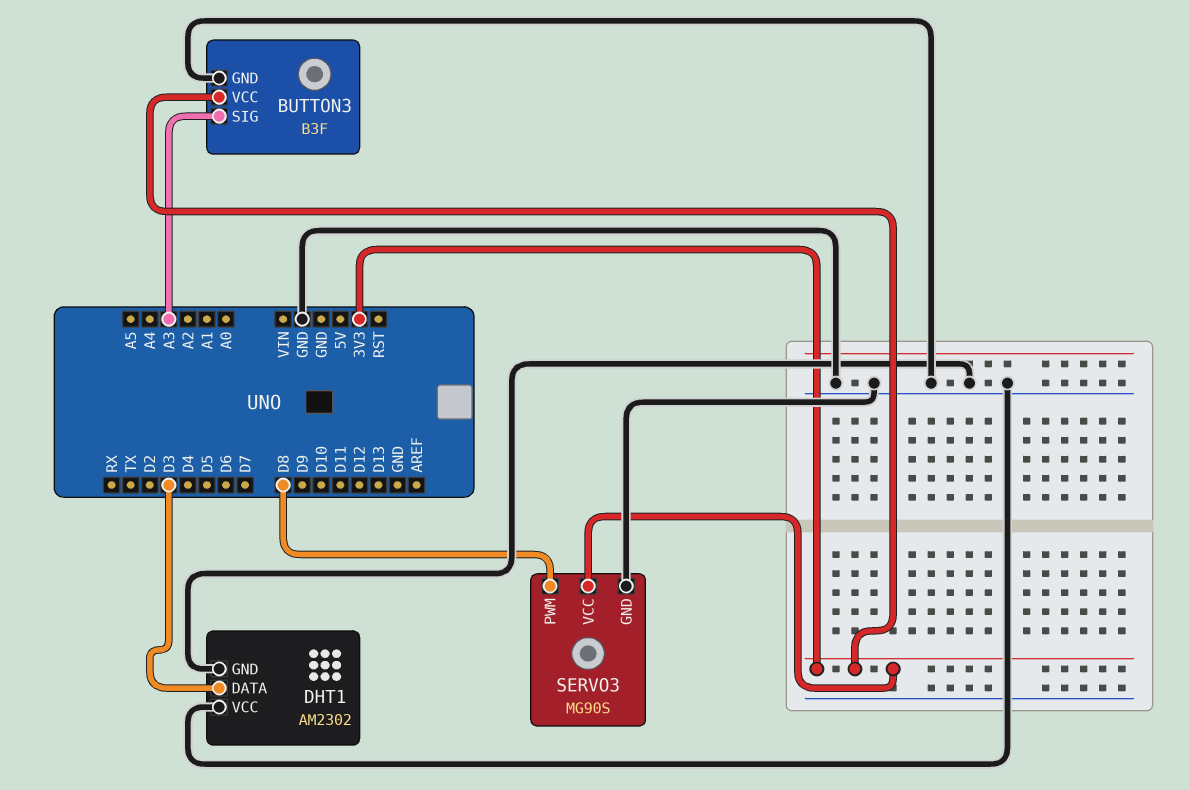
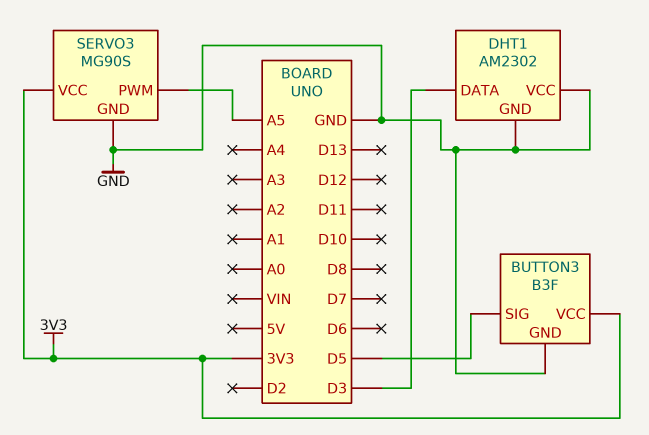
BUTTON3 pin SIG: A3 -> D5
SERVO3 pin PWM: D8 -> A5

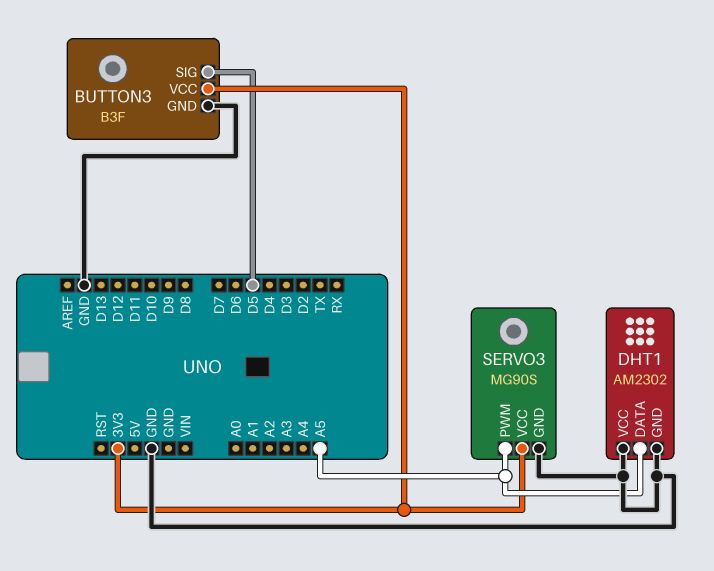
DHT1 pin DATA: D3 -> A5

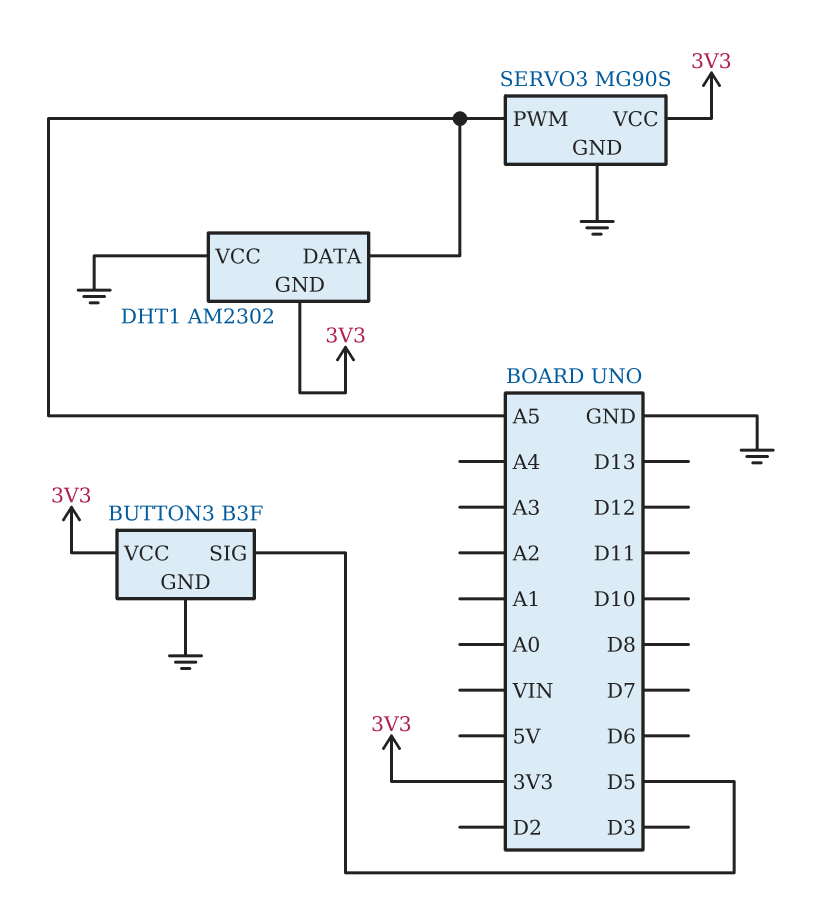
DHT1 pin GND: GND -> 3V3

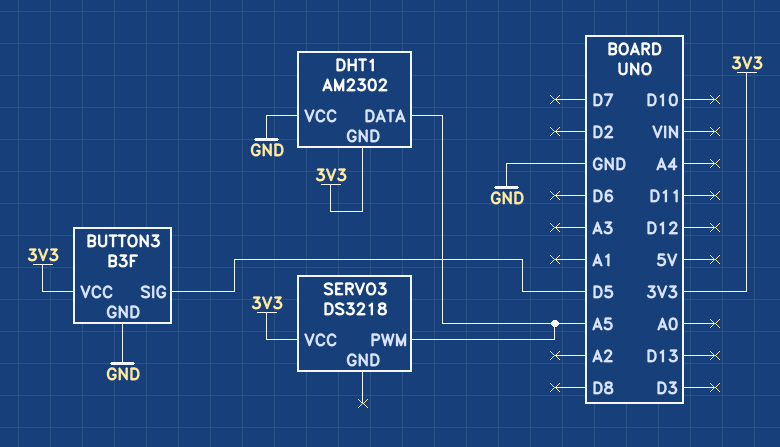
SERVO3: MG90S -> DS3218
SERVO3 pin GND: GND -> none

